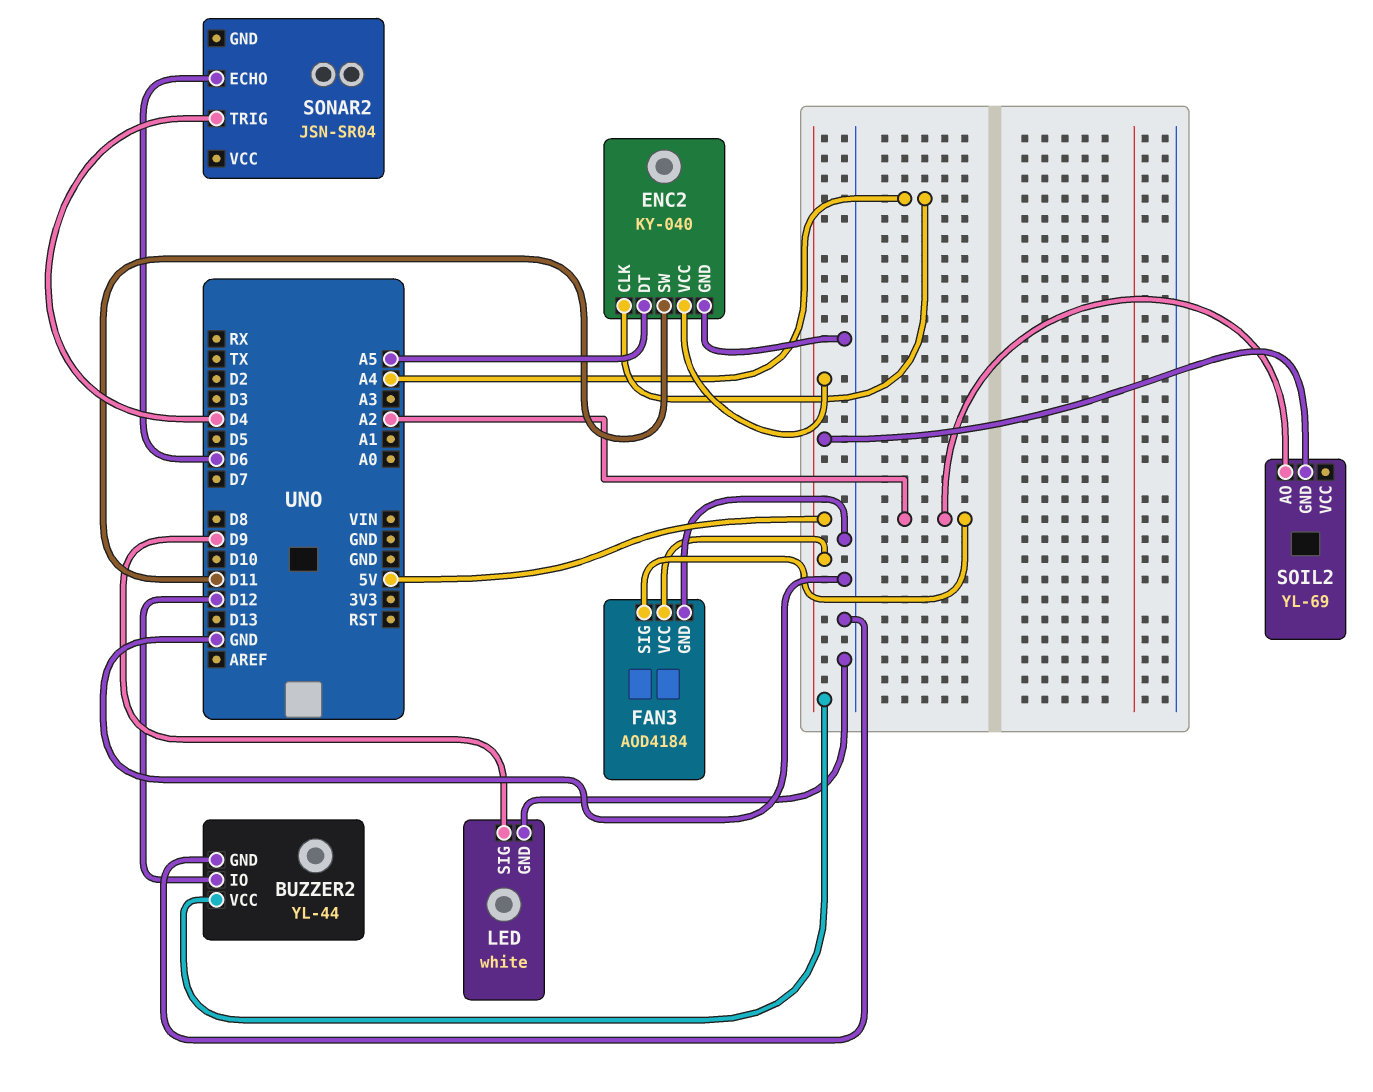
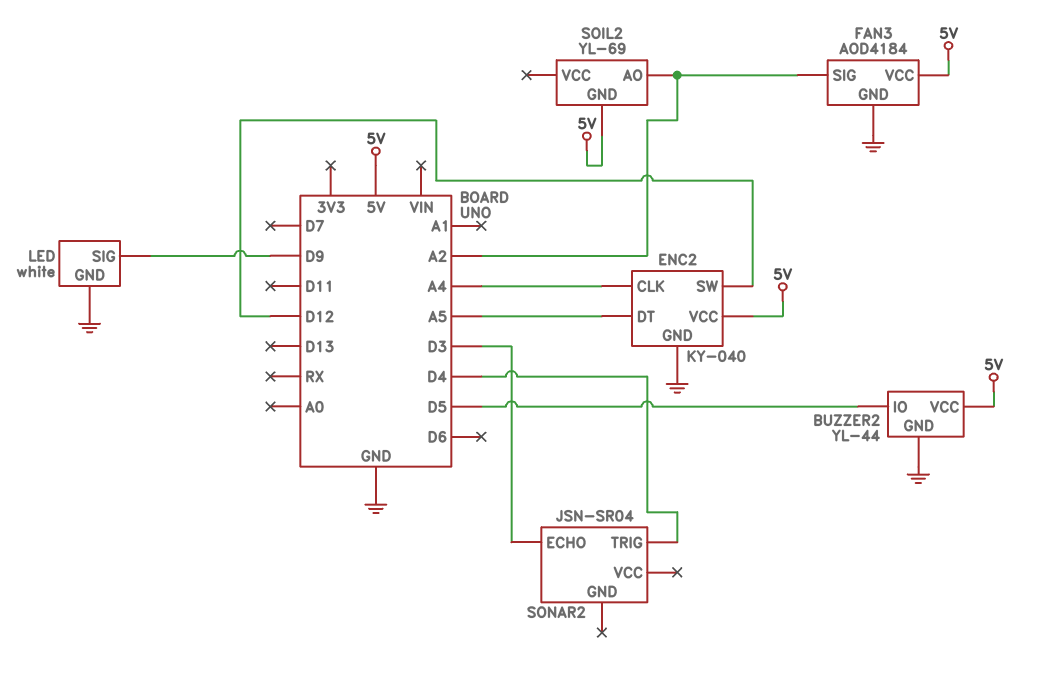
BUZZER2 pin IO: D12 -> D5
ENC2 pin SW: D11 -> D12
SONAR2 pin ECHO: D6 -> D3

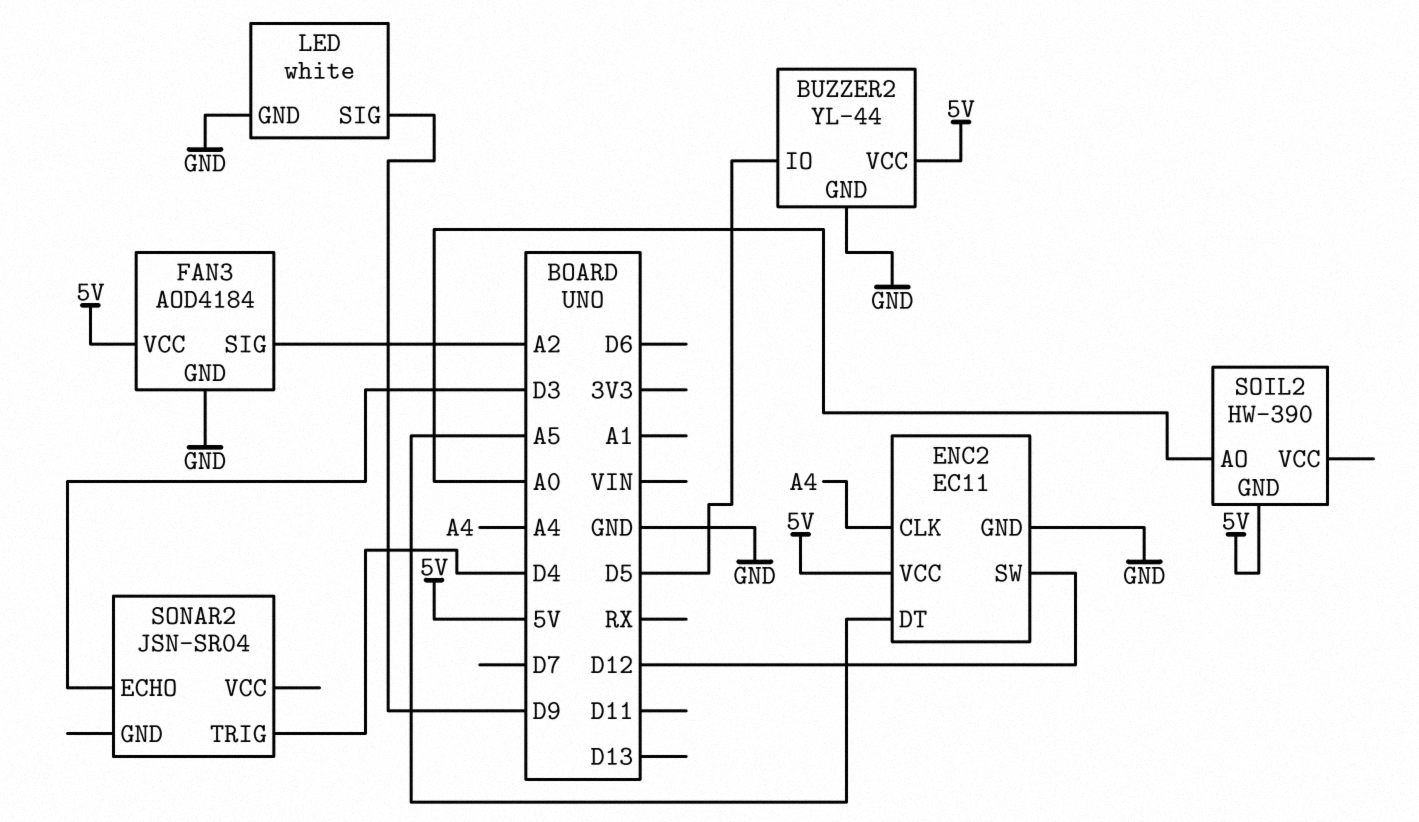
ENC2: KY-040 -> EC11
SOIL2: YL-69 -> HW-390
SOIL2 pin AO: A2 -> A0

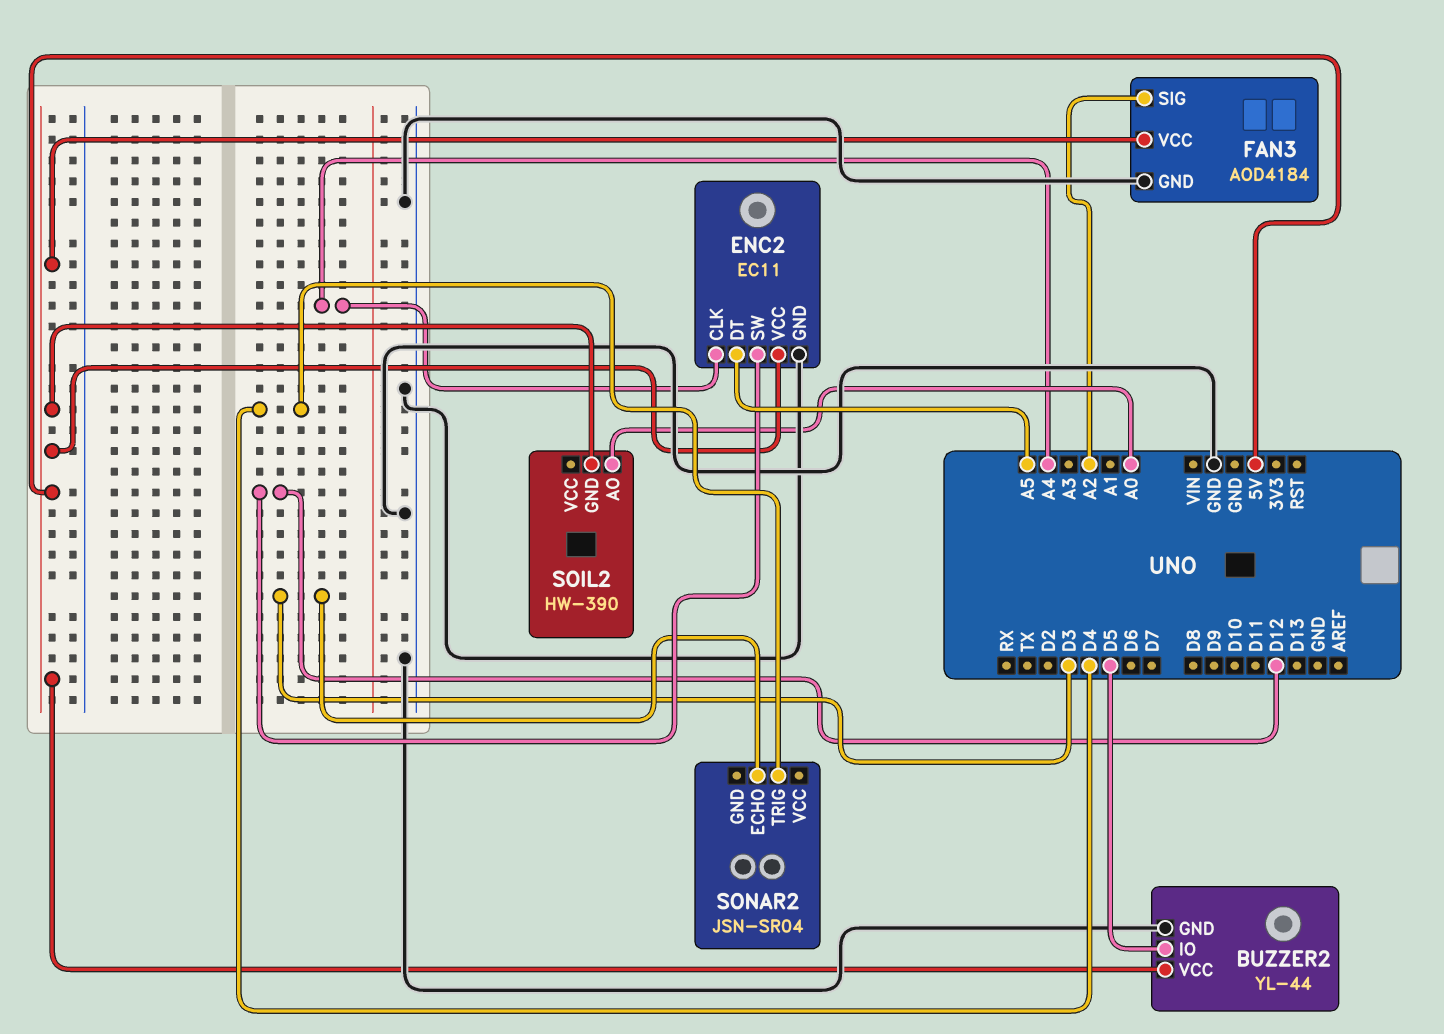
LED: white -> none
LED pin GND: GND -> none
LED pin SIG: D9 -> none

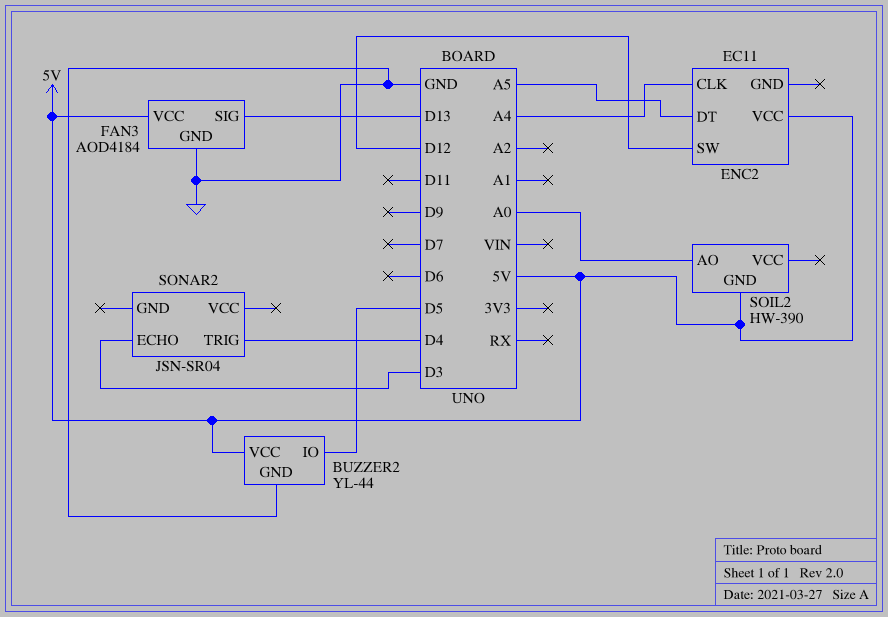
ENC2 pin GND: GND -> none
FAN3 pin SIG: A2 -> D13

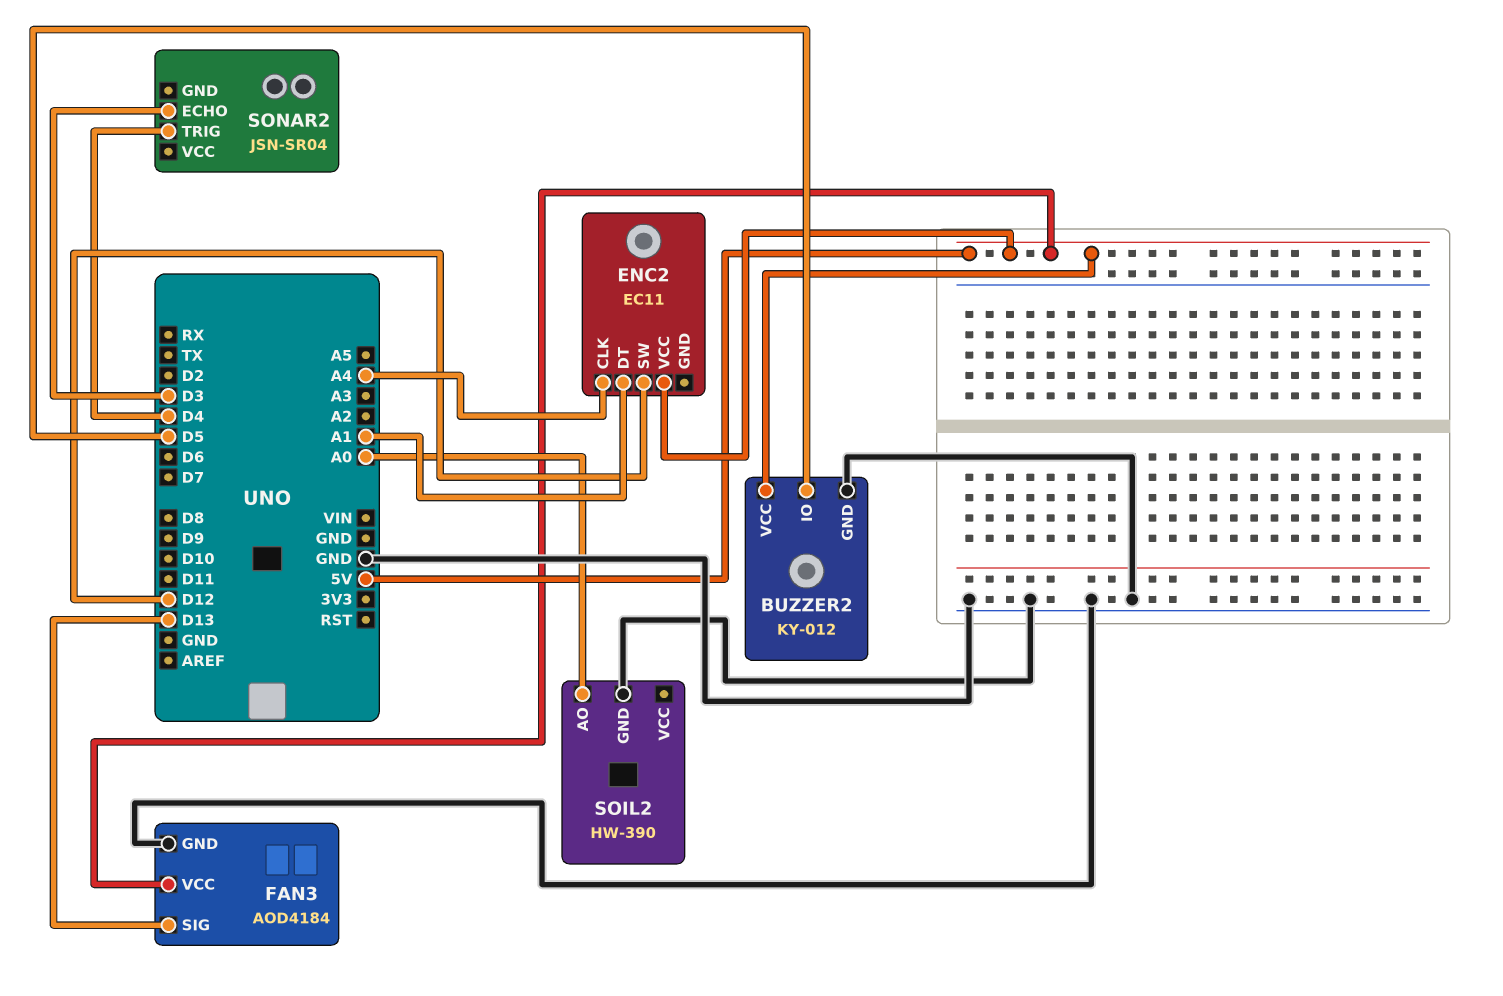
BUZZER2: YL-44 -> KY-012
ENC2 pin DT: A5 -> A1
SOIL2 pin GND: 5V -> GND

